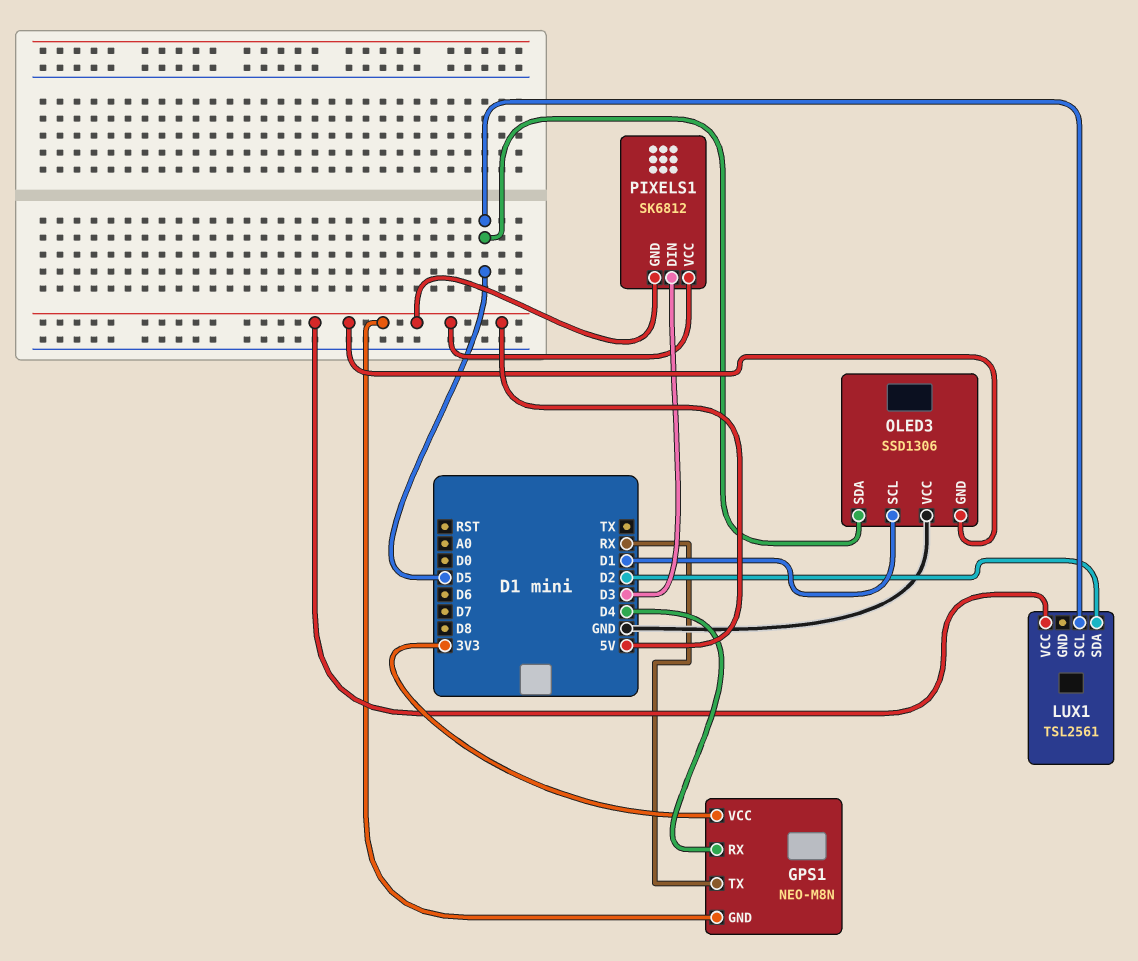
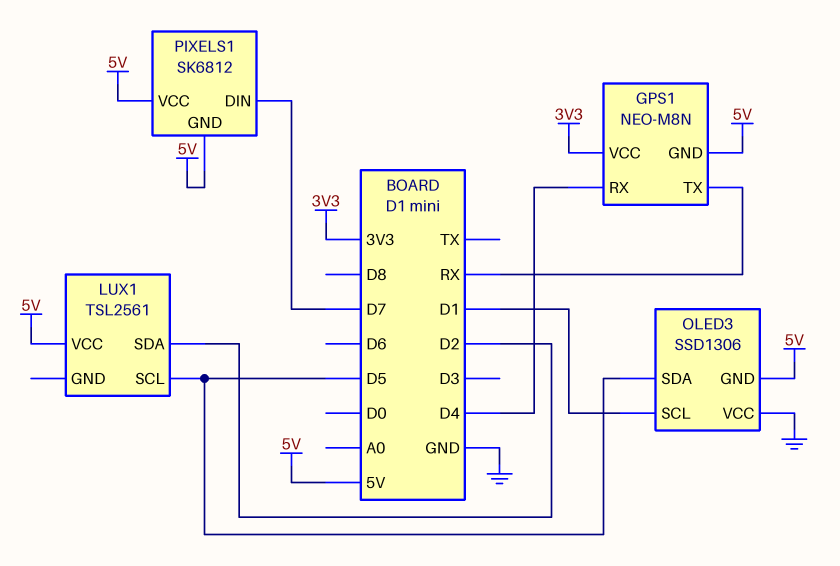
PIXELS1 pin DIN: D3 -> D7

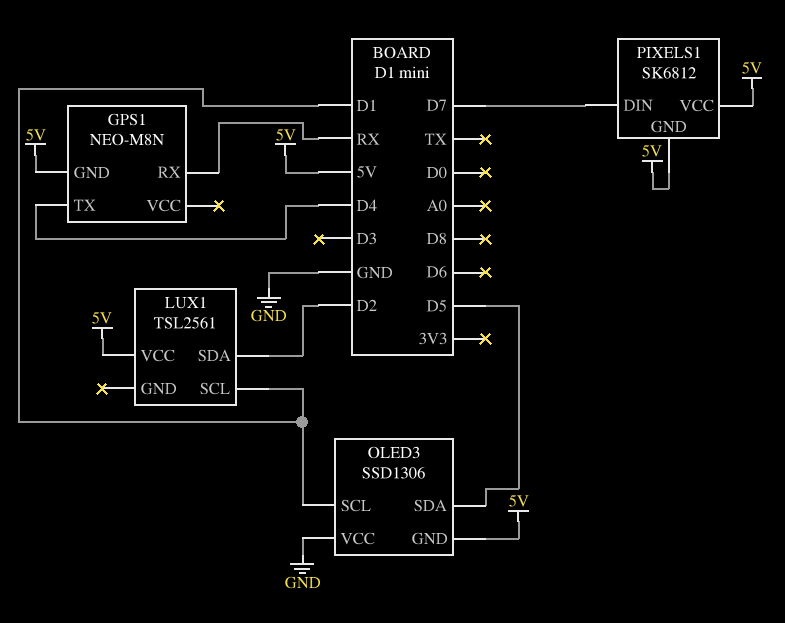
GPS1 pin RX: D4 -> RX
GPS1 pin TX: RX -> D4
GPS1 pin VCC: 3V3 -> none
LUX1 pin SCL: D5 -> D1

